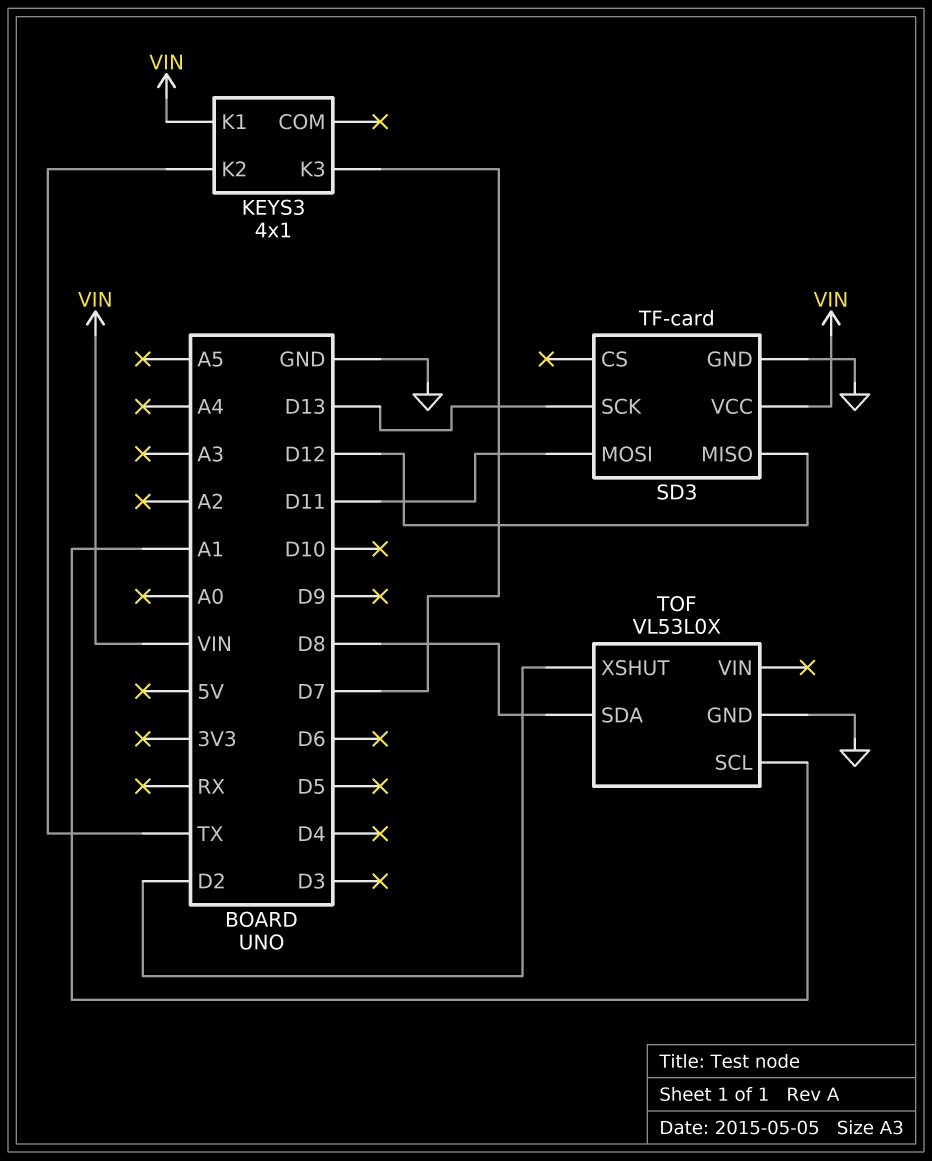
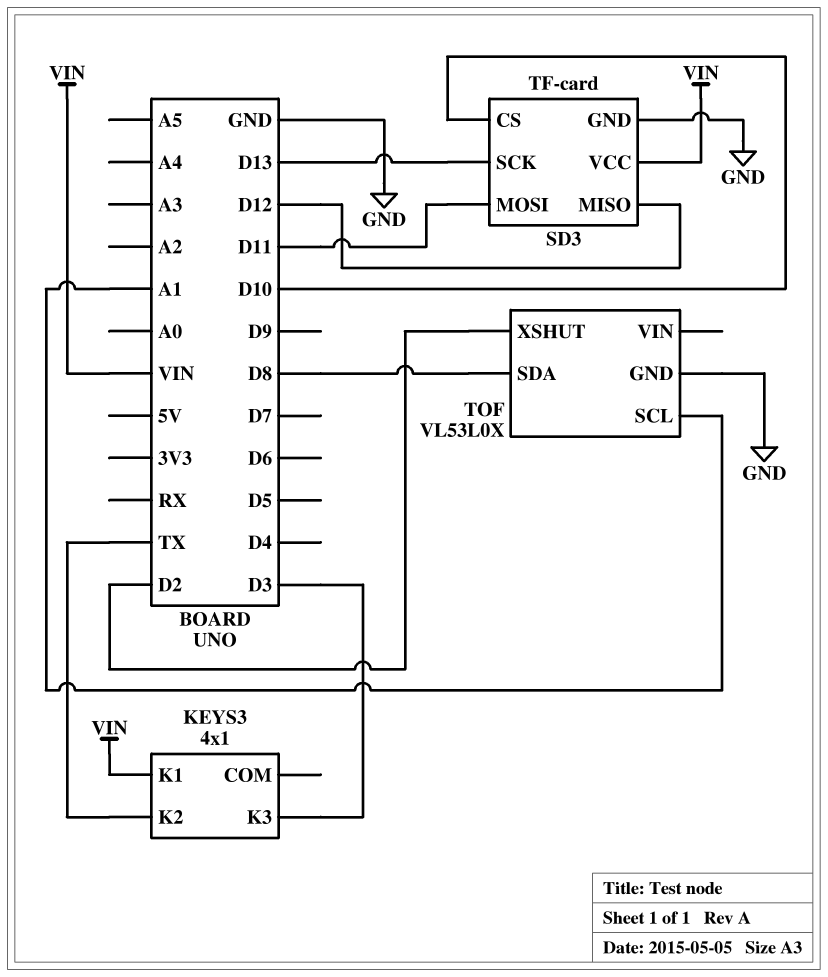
KEYS3 pin K3: D7 -> D3
SD3 pin CS: none -> D10

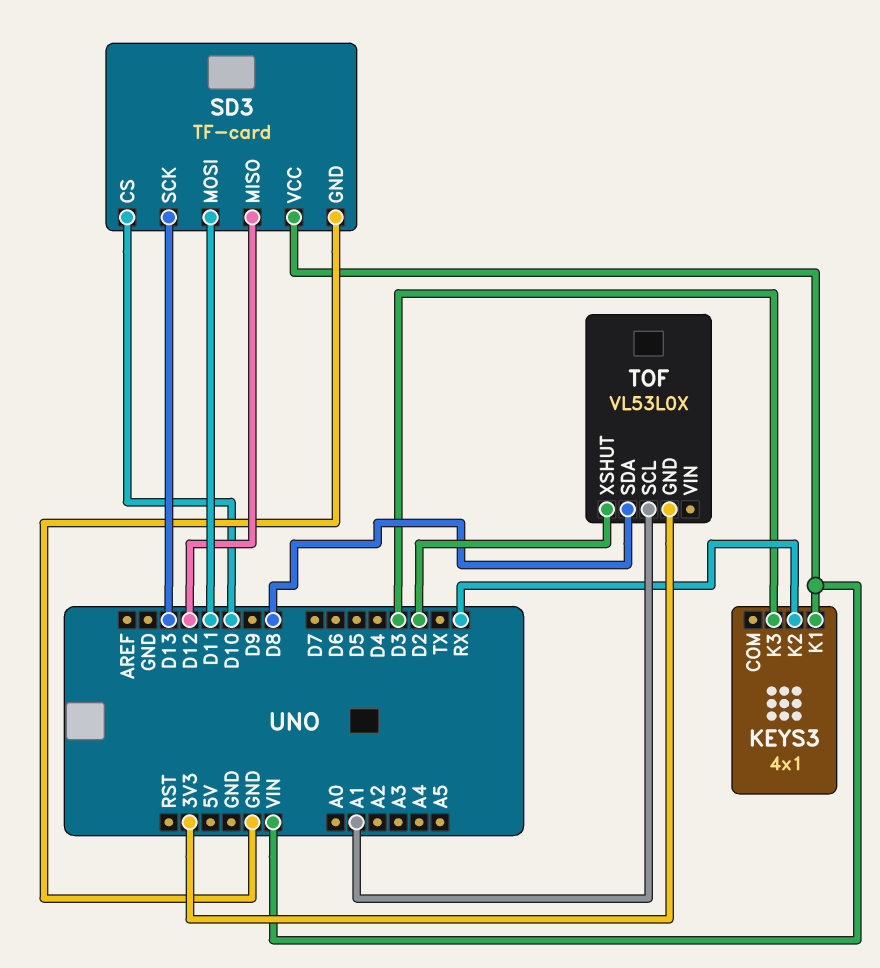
KEYS3 pin K2: TX -> RX
TOF pin GND: GND -> 3V3

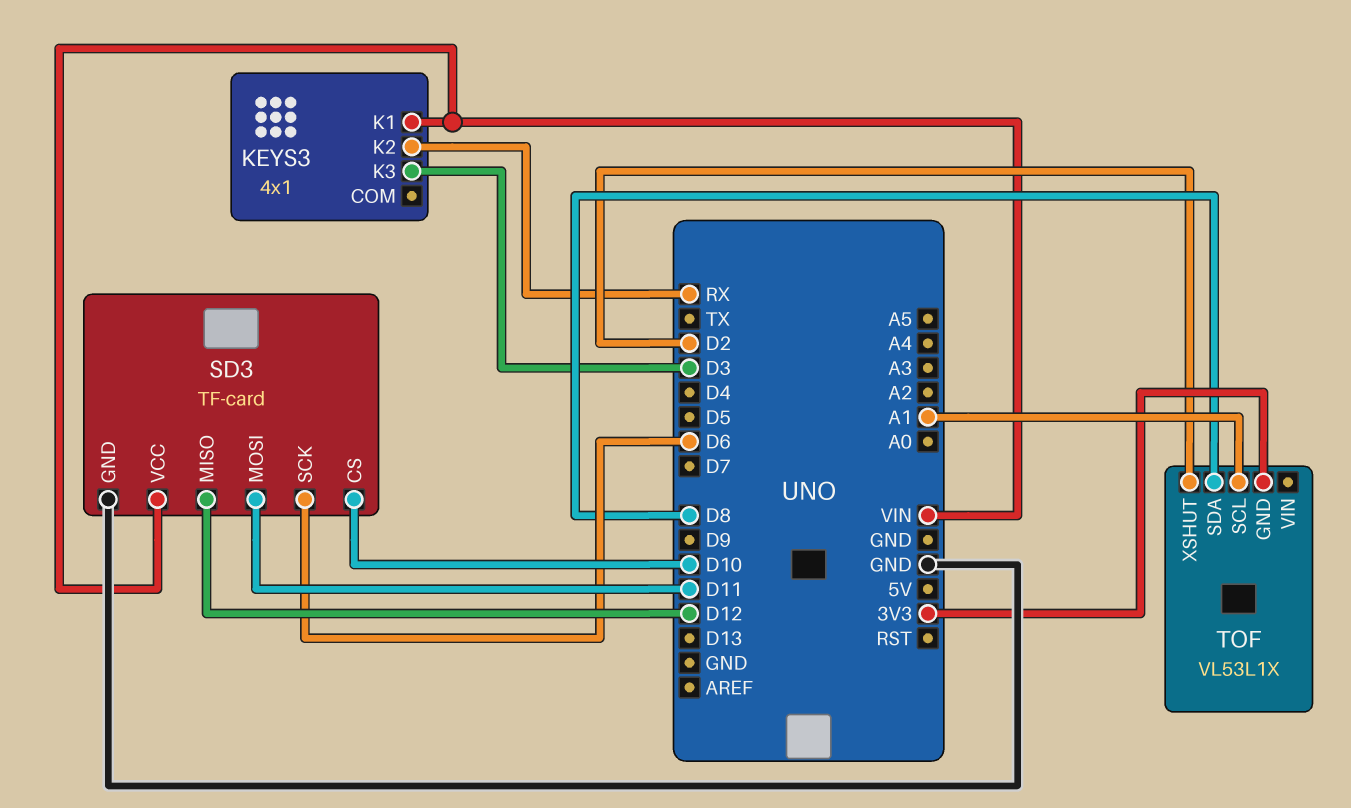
SD3 pin SCK: D13 -> D6
TOF: VL53L0X -> VL53L1X

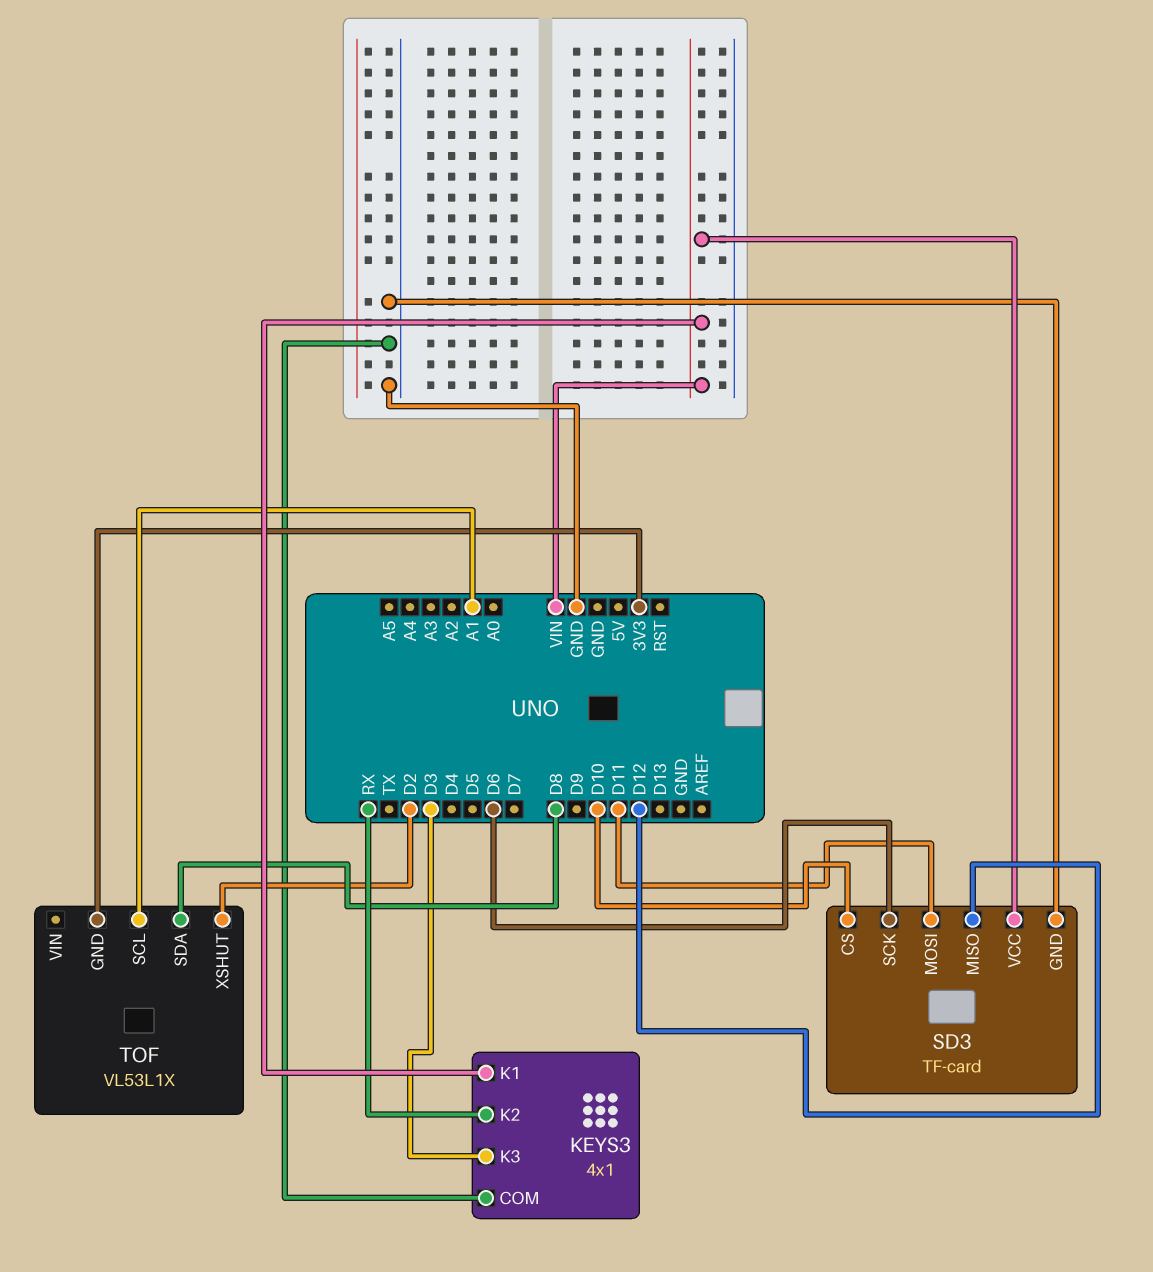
KEYS3 pin COM: none -> GND

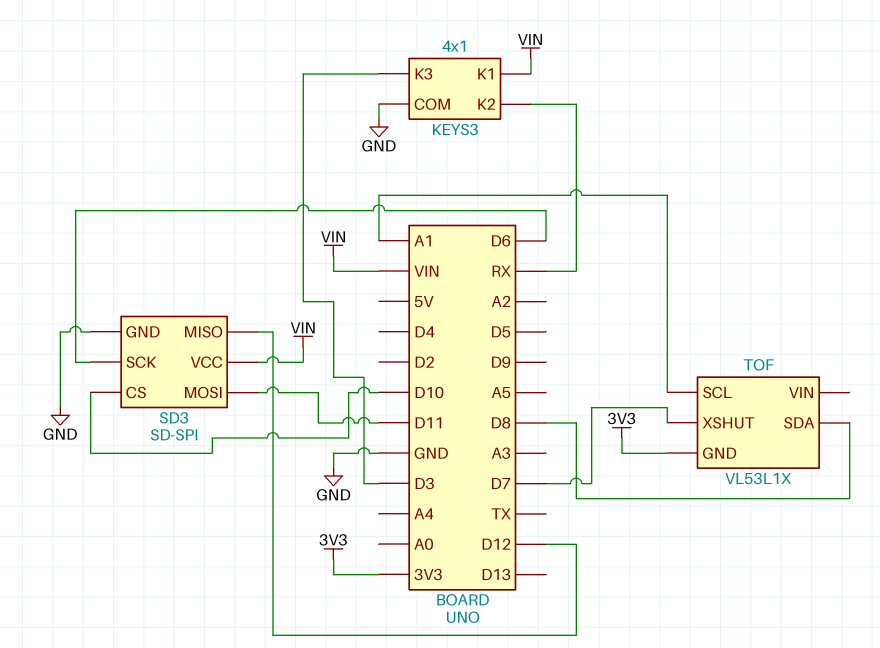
SD3: TF-card -> SD-SPI
TOF pin XSHUT: D2 -> D7

